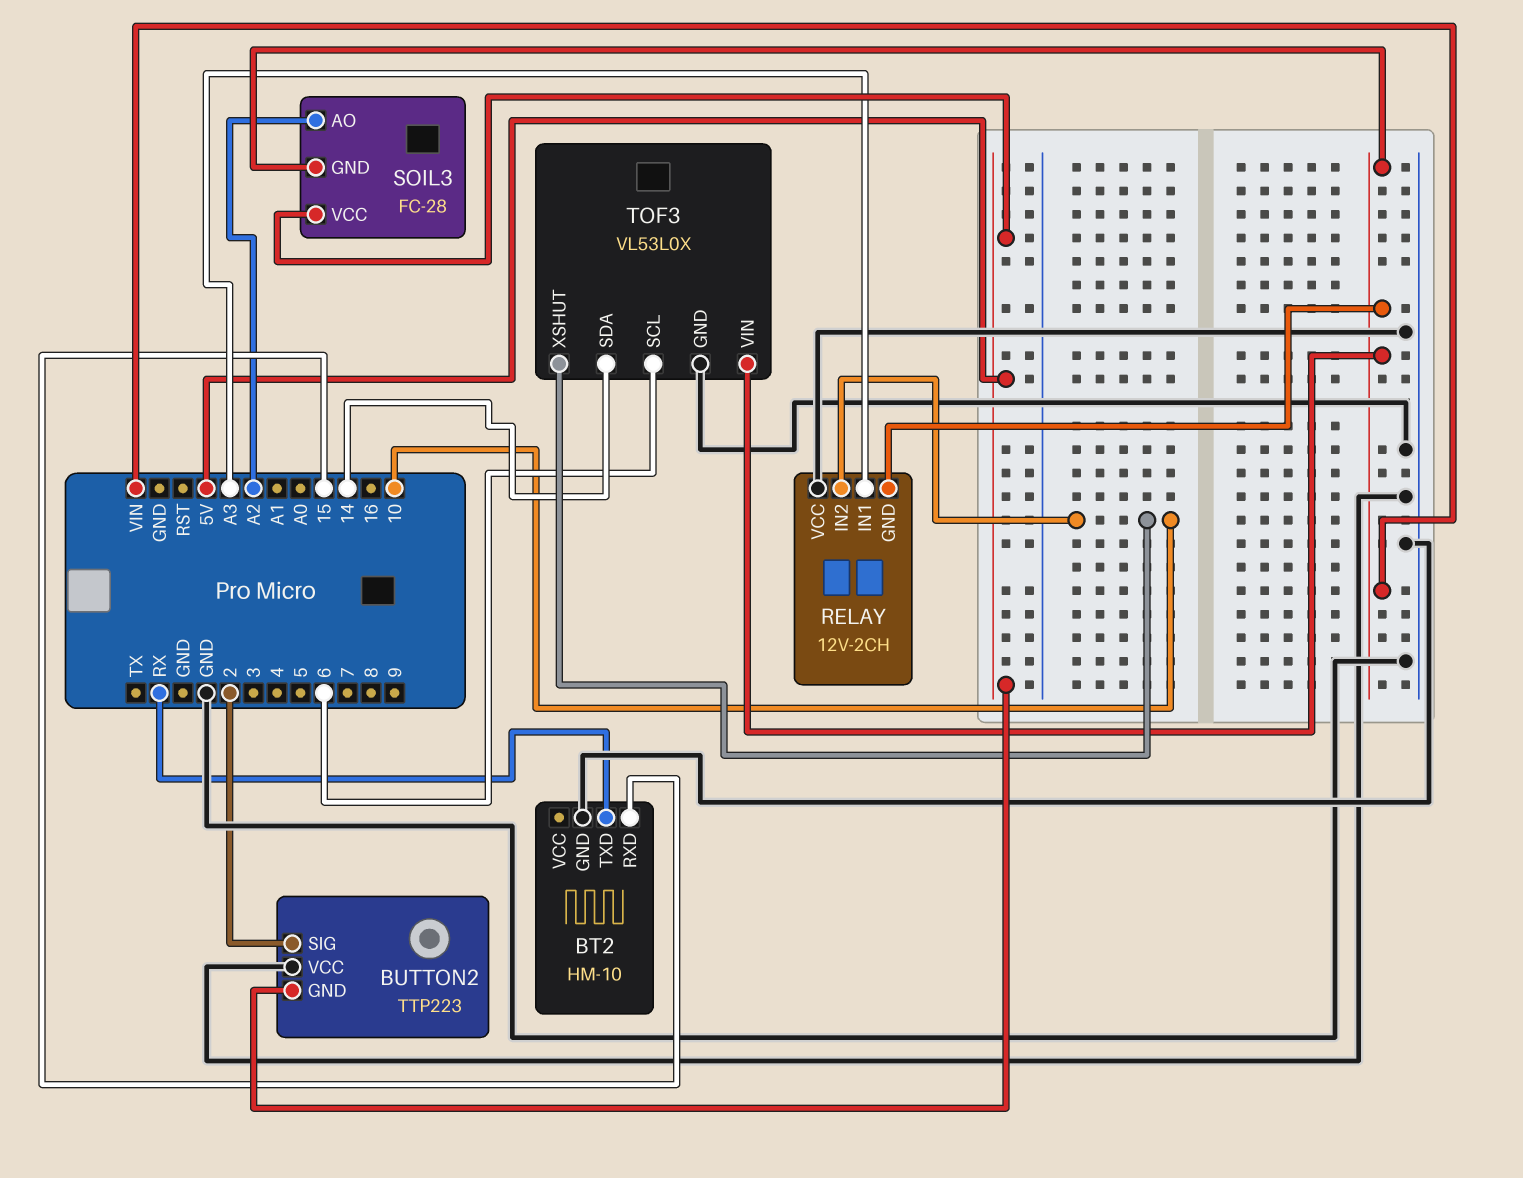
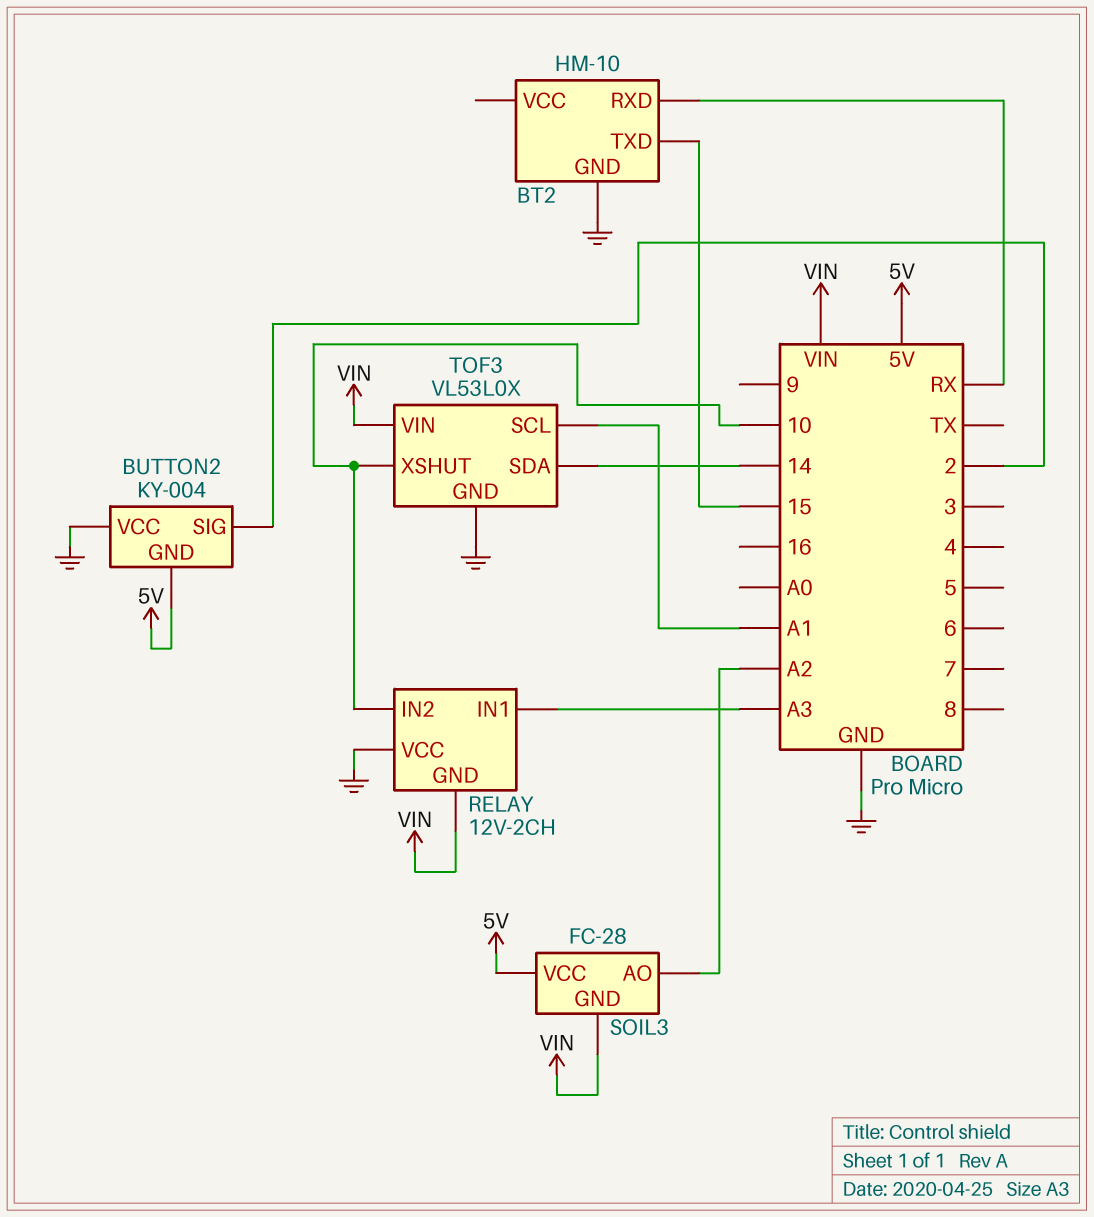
BT2 pin RXD: 15 -> RX
BT2 pin TXD: RX -> 15
BUTTON2: TTP223 -> KY-004
TOF3 pin SCL: 6 -> A1

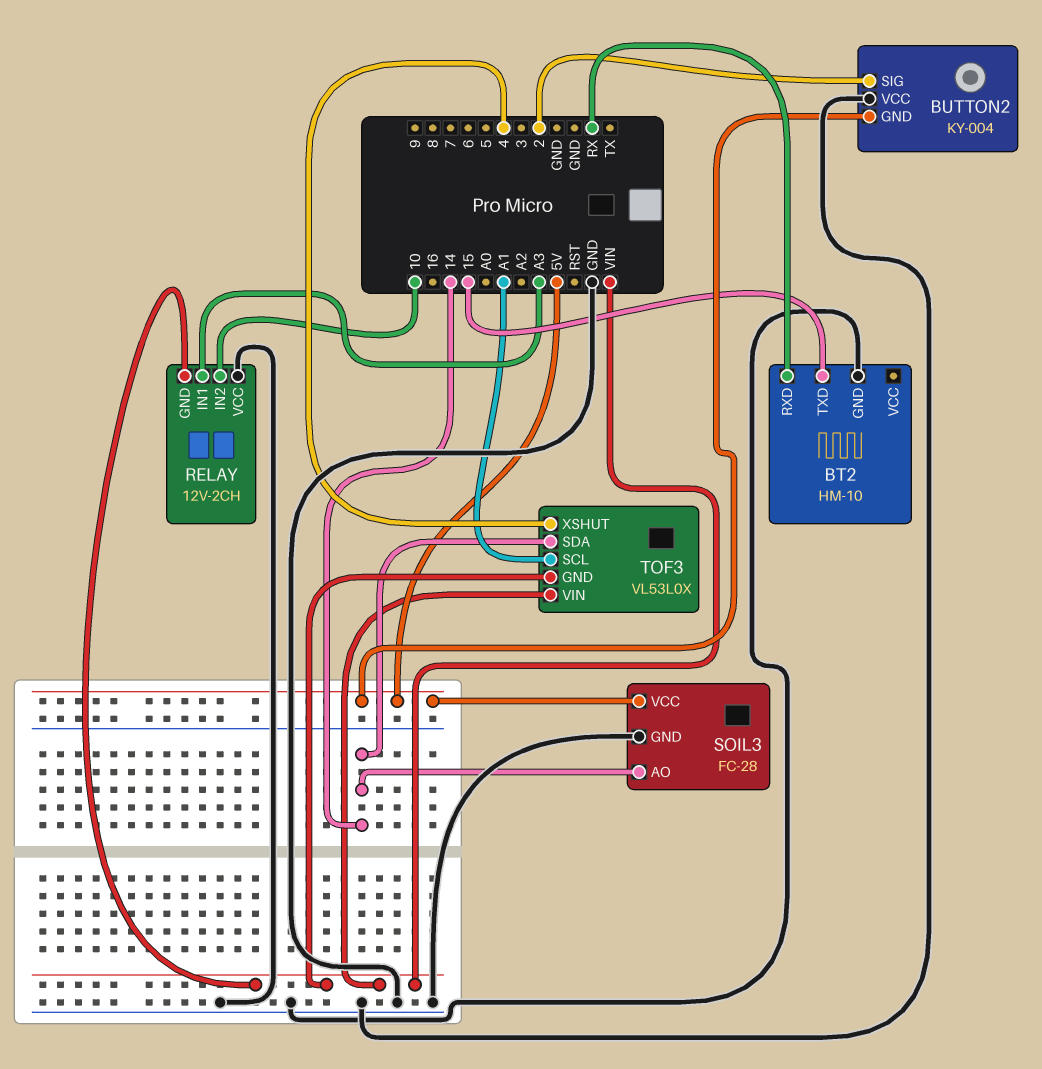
SOIL3 pin AO: A2 -> 14
SOIL3 pin GND: VIN -> GND
TOF3 pin GND: GND -> VIN
TOF3 pin XSHUT: 10 -> 4

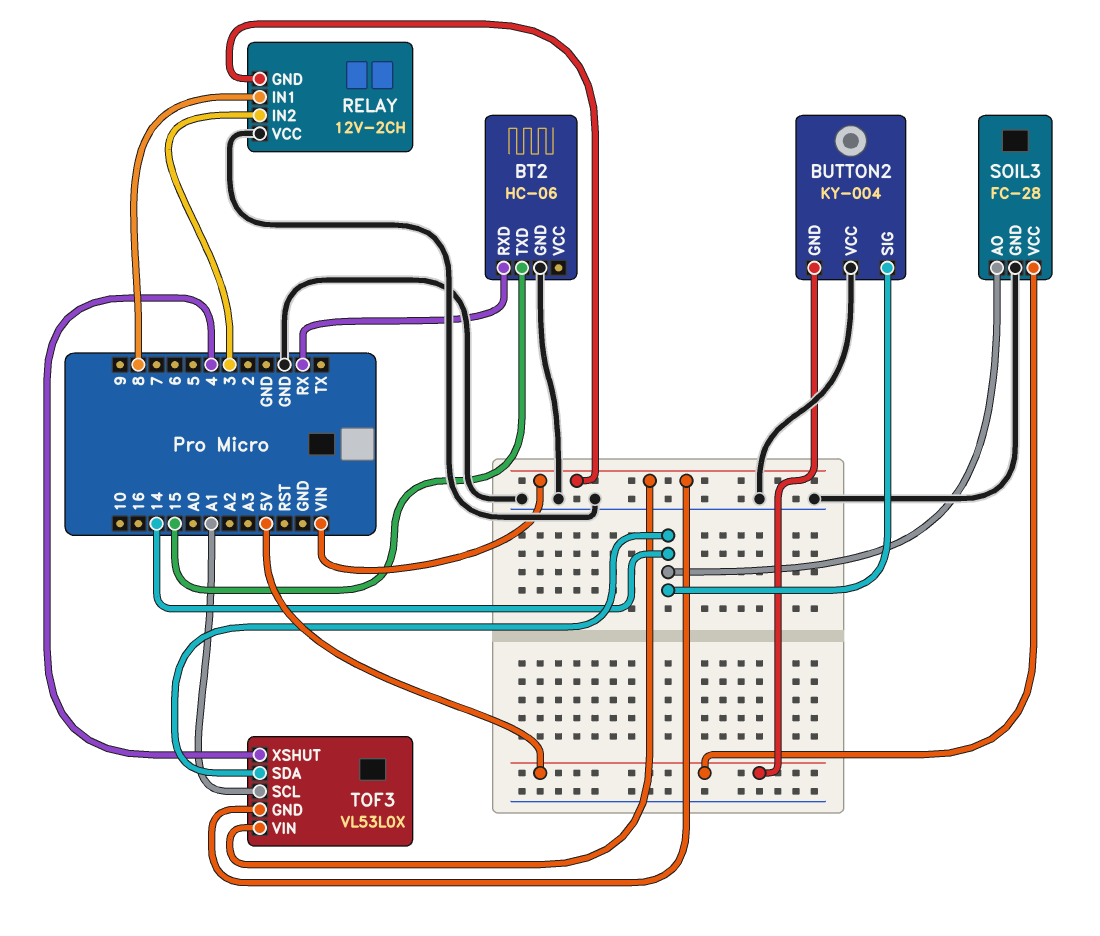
BT2: HM-10 -> HC-06
BUTTON2 pin SIG: 2 -> 14
RELAY pin IN1: A3 -> 8
RELAY pin IN2: 10 -> 3

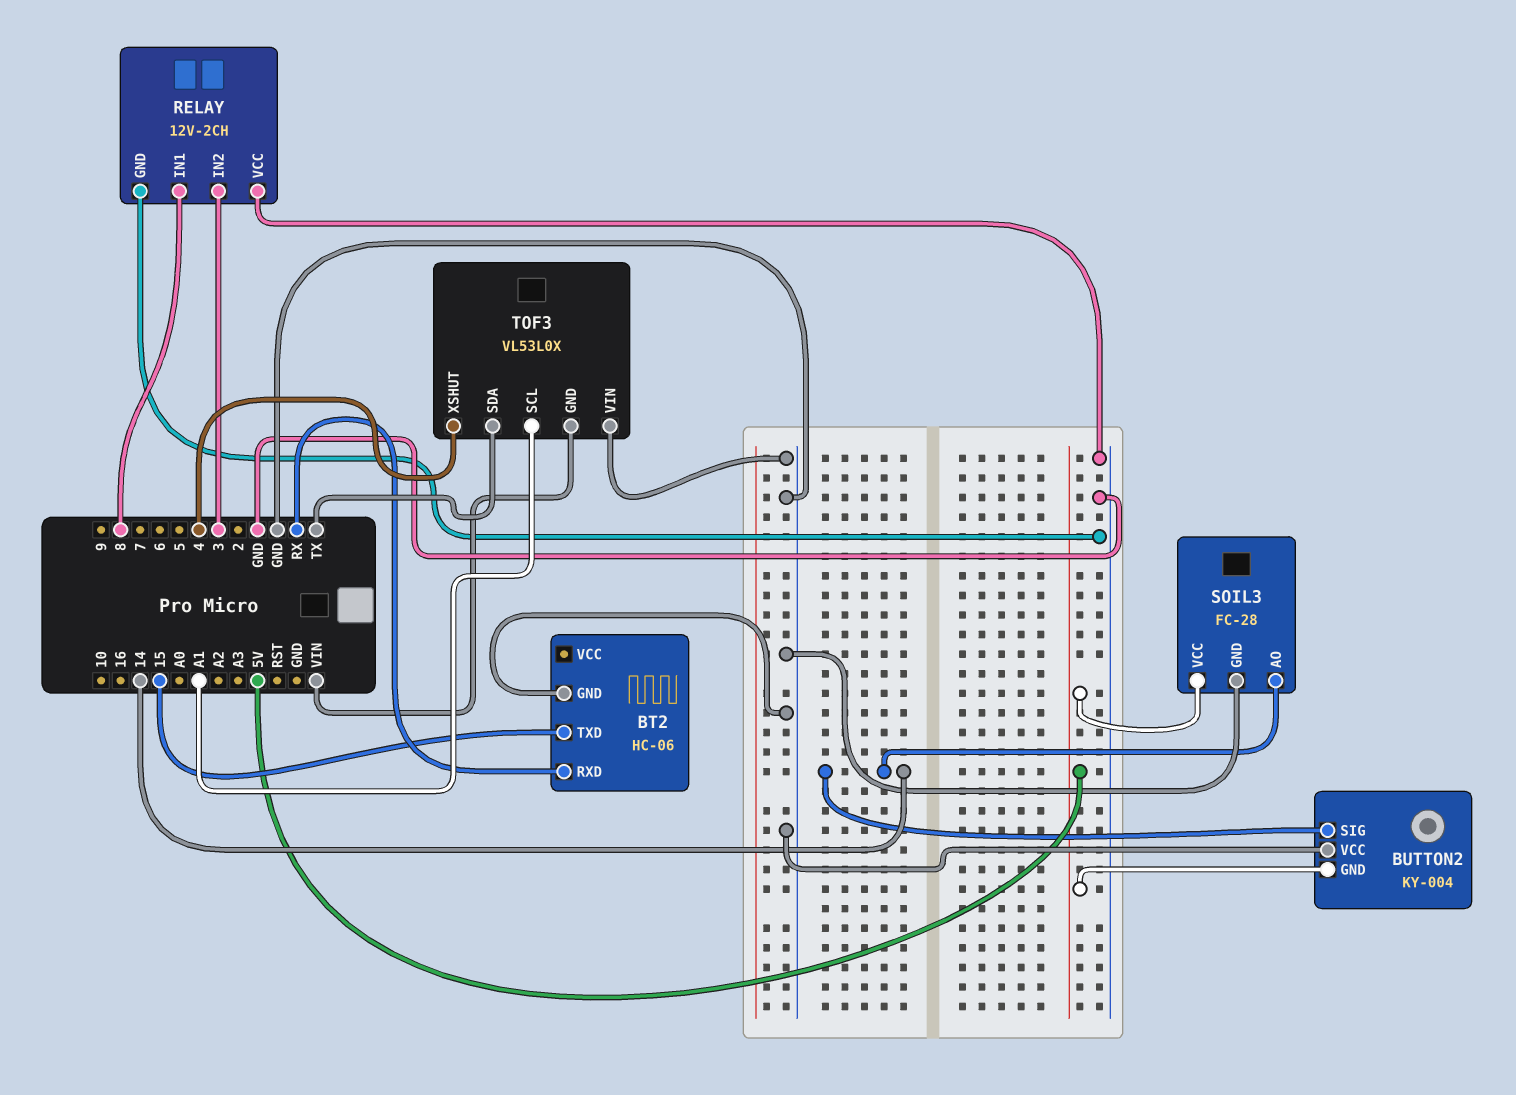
RELAY pin GND: VIN -> GND
TOF3 pin SDA: 14 -> TX
TOF3 pin VIN: VIN -> GND

